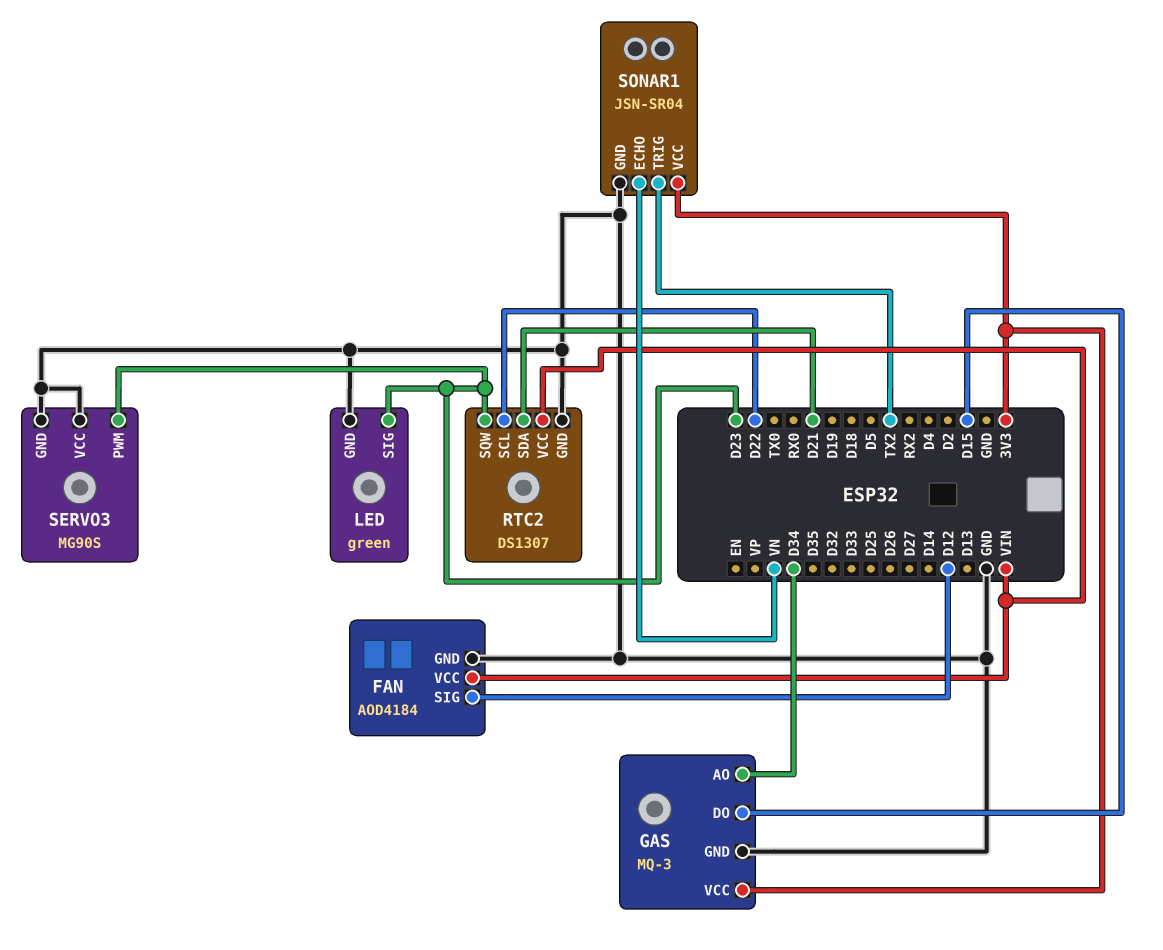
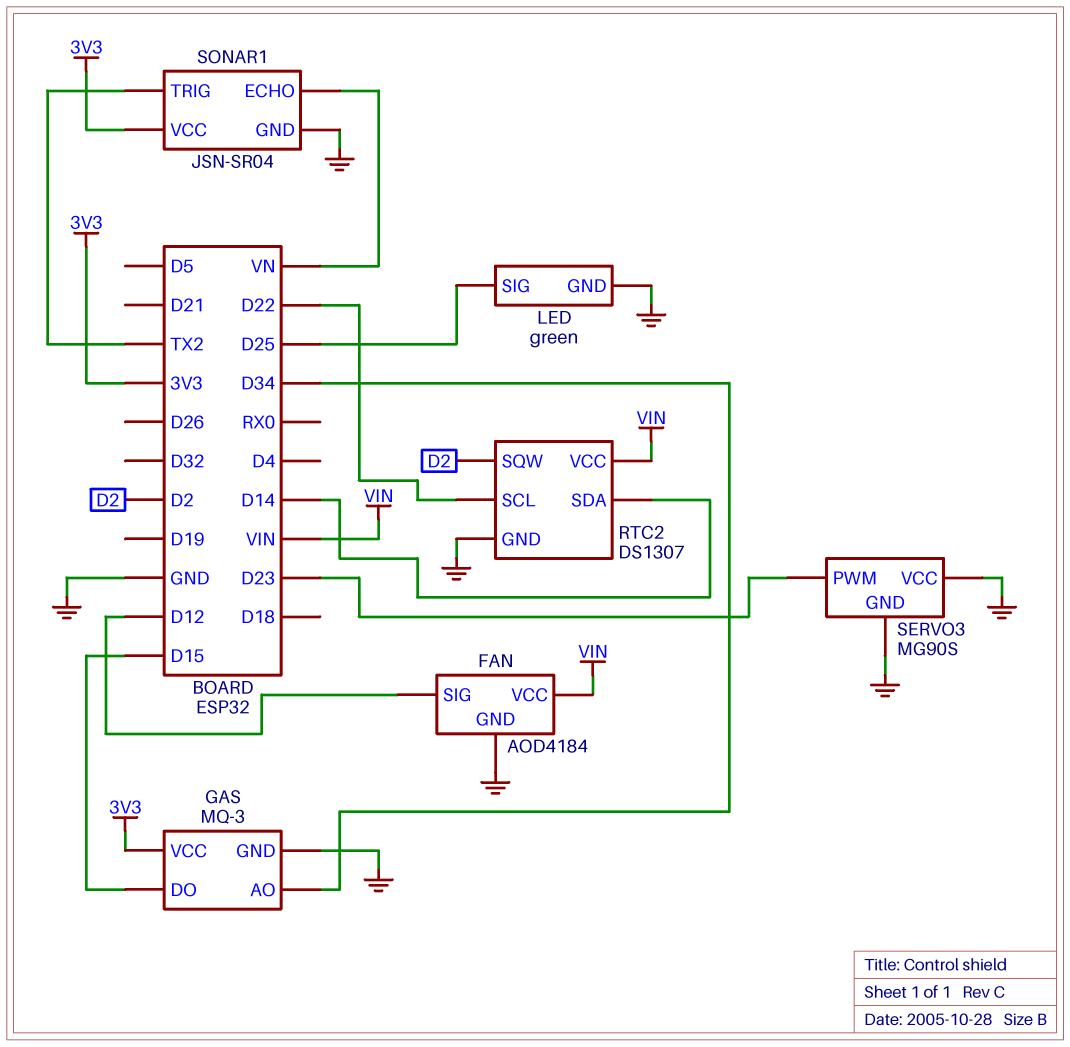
LED pin SIG: D23 -> D25
RTC2 pin SDA: D21 -> D14
RTC2 pin SQW: D23 -> D2

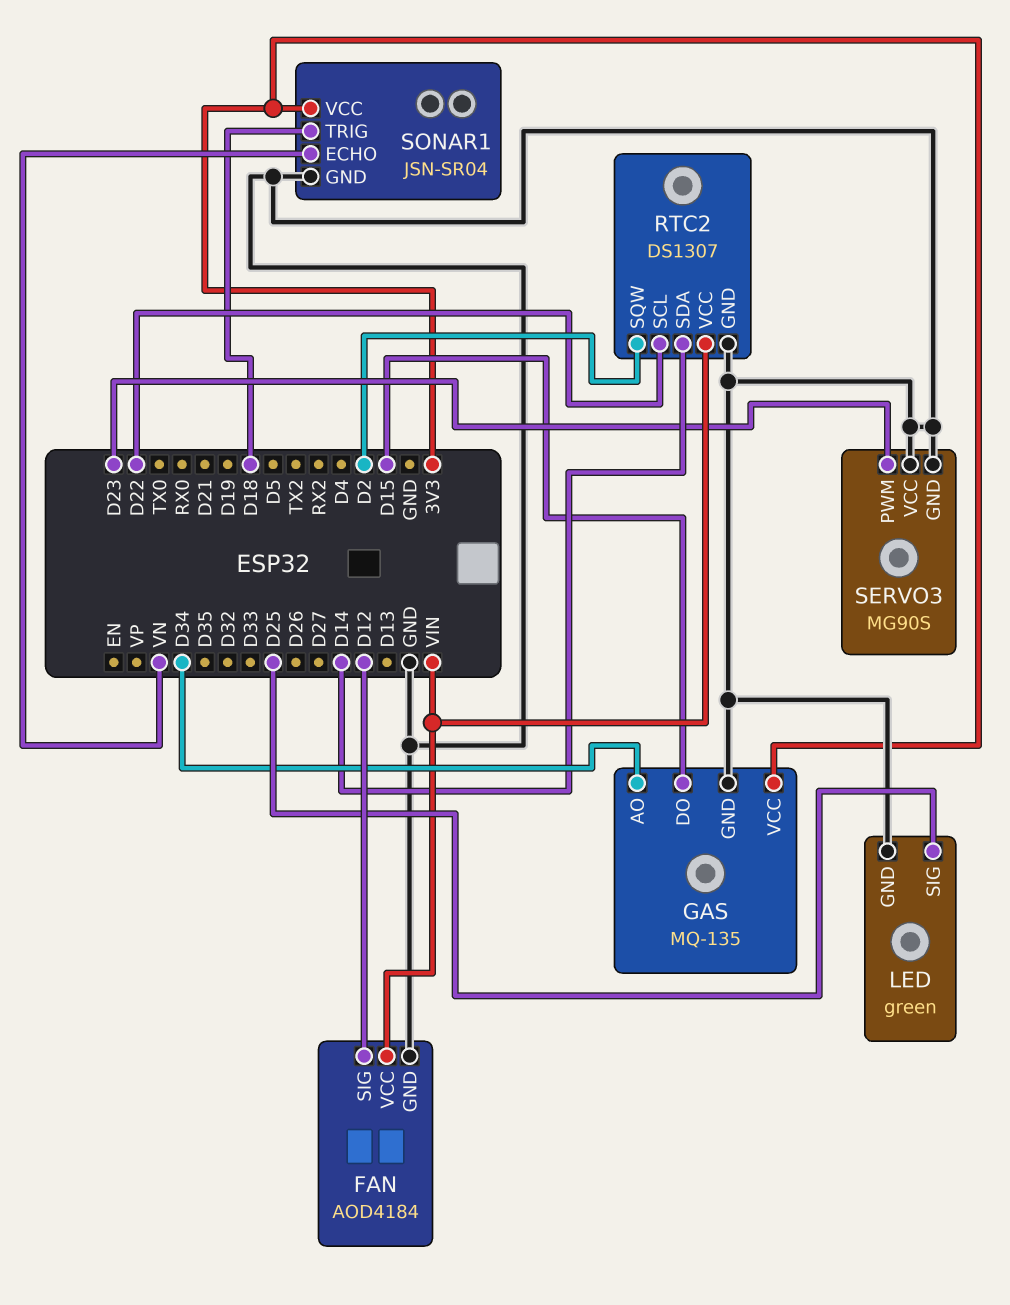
GAS: MQ-3 -> MQ-135
SONAR1 pin TRIG: TX2 -> D18

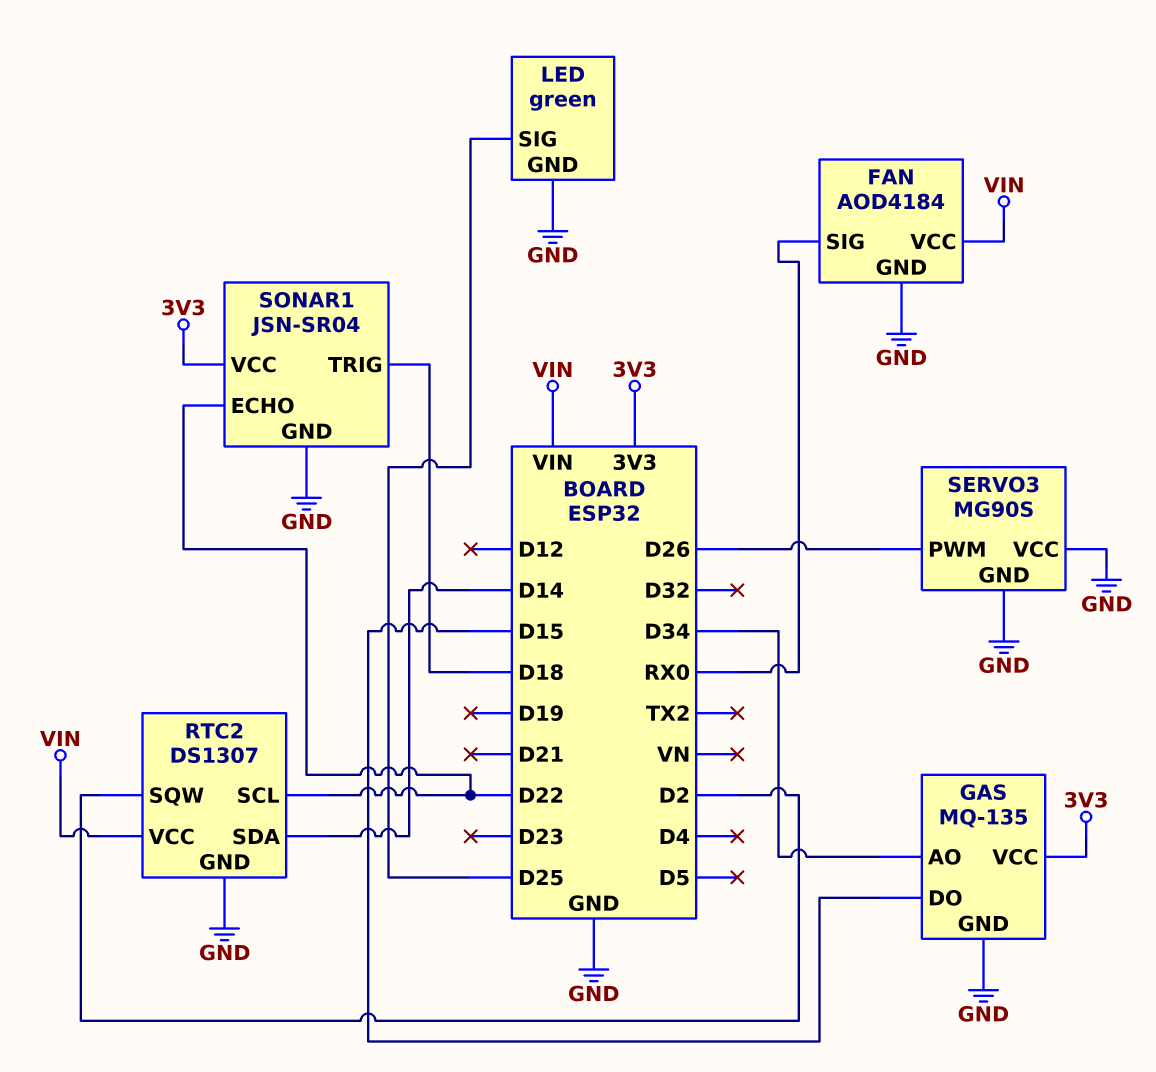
FAN pin SIG: D12 -> RX0
SERVO3 pin PWM: D23 -> D26
SONAR1 pin ECHO: VN -> D22

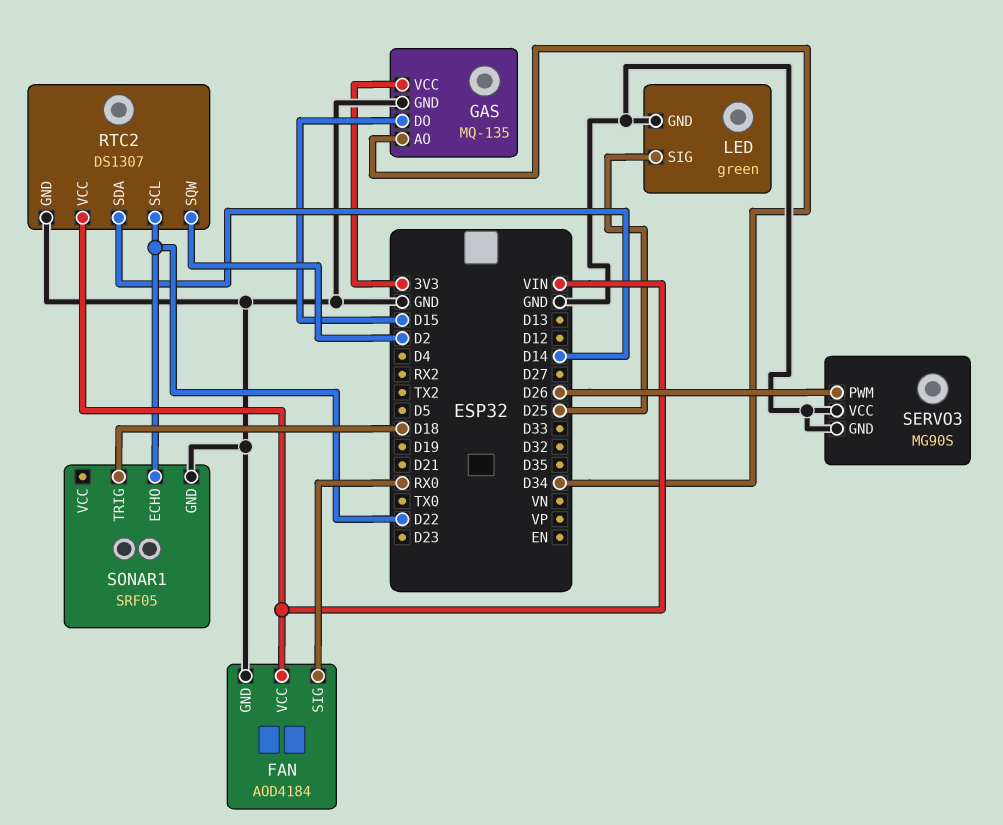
SONAR1: JSN-SR04 -> SRF05
SONAR1 pin VCC: 3V3 -> none

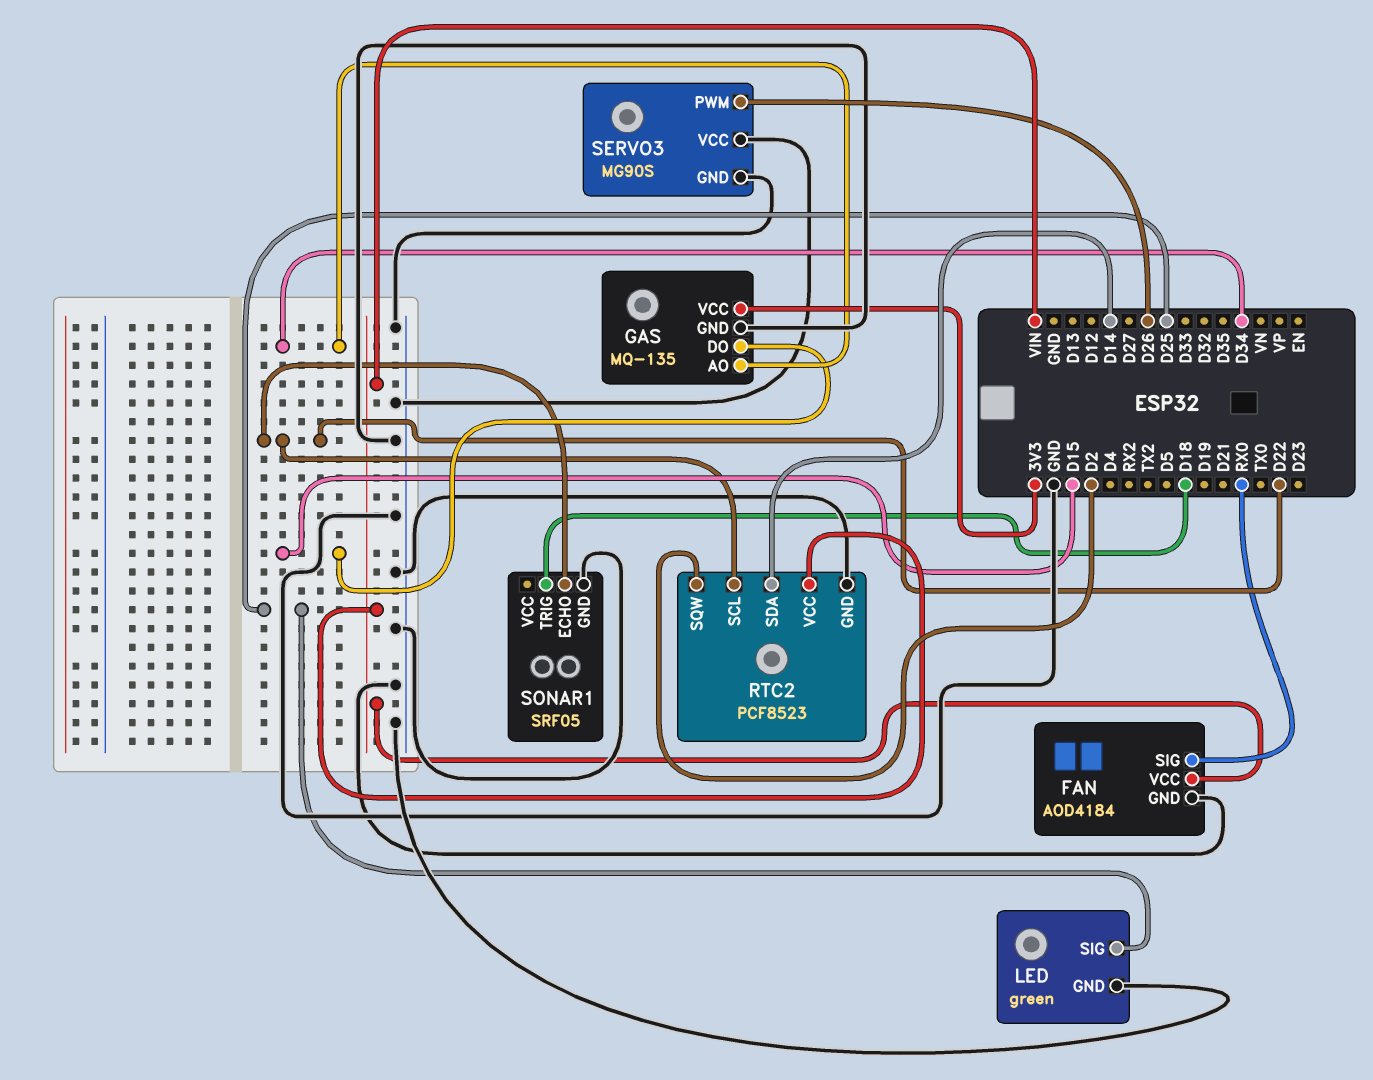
RTC2: DS1307 -> PCF8523

